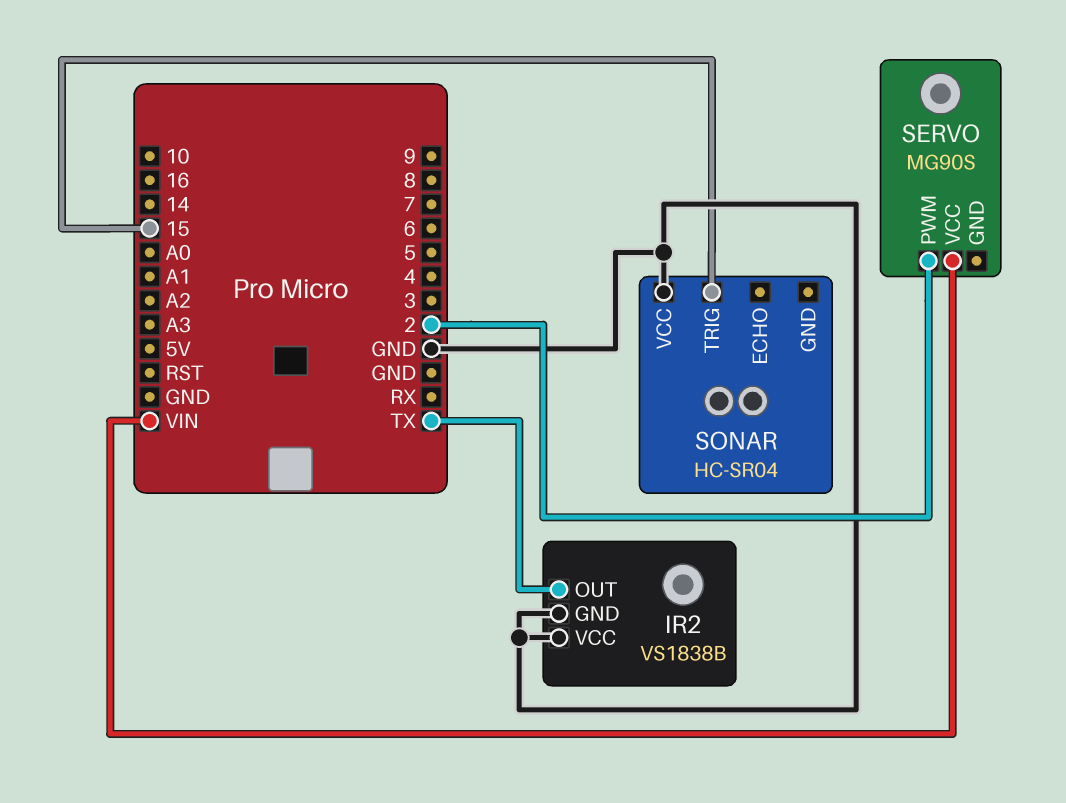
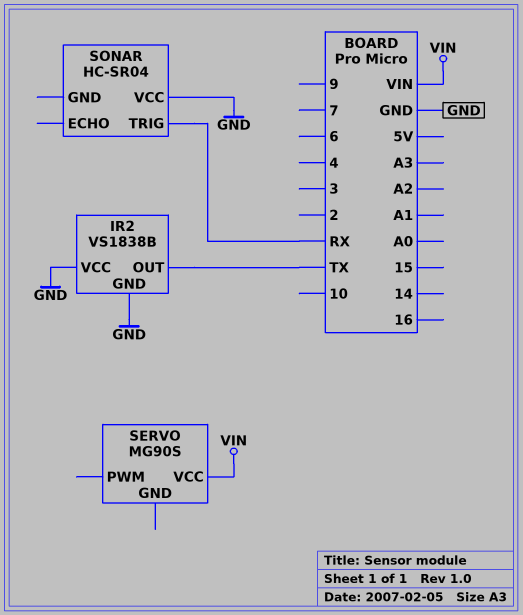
SERVO pin PWM: 2 -> none
SONAR pin TRIG: 15 -> RX

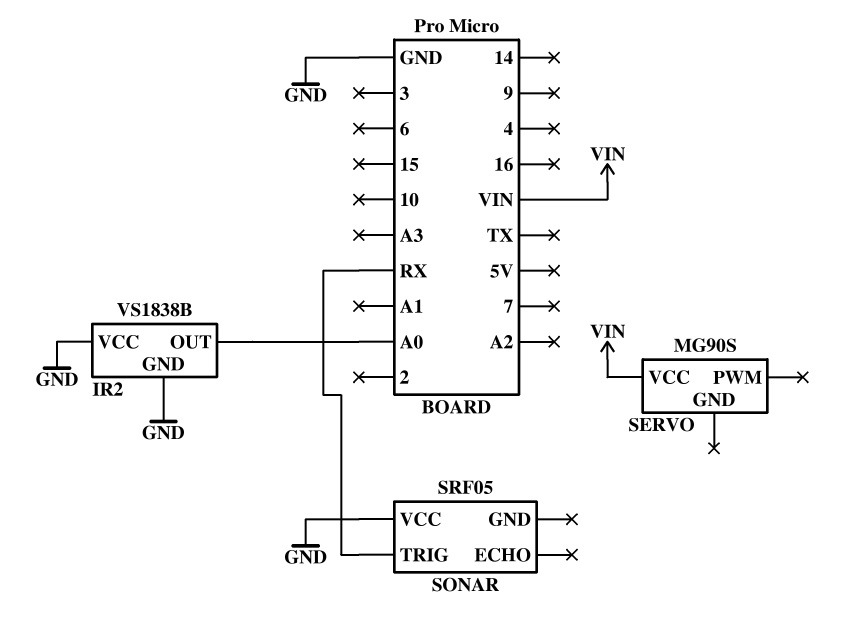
IR2 pin OUT: TX -> A0
SONAR: HC-SR04 -> SRF05

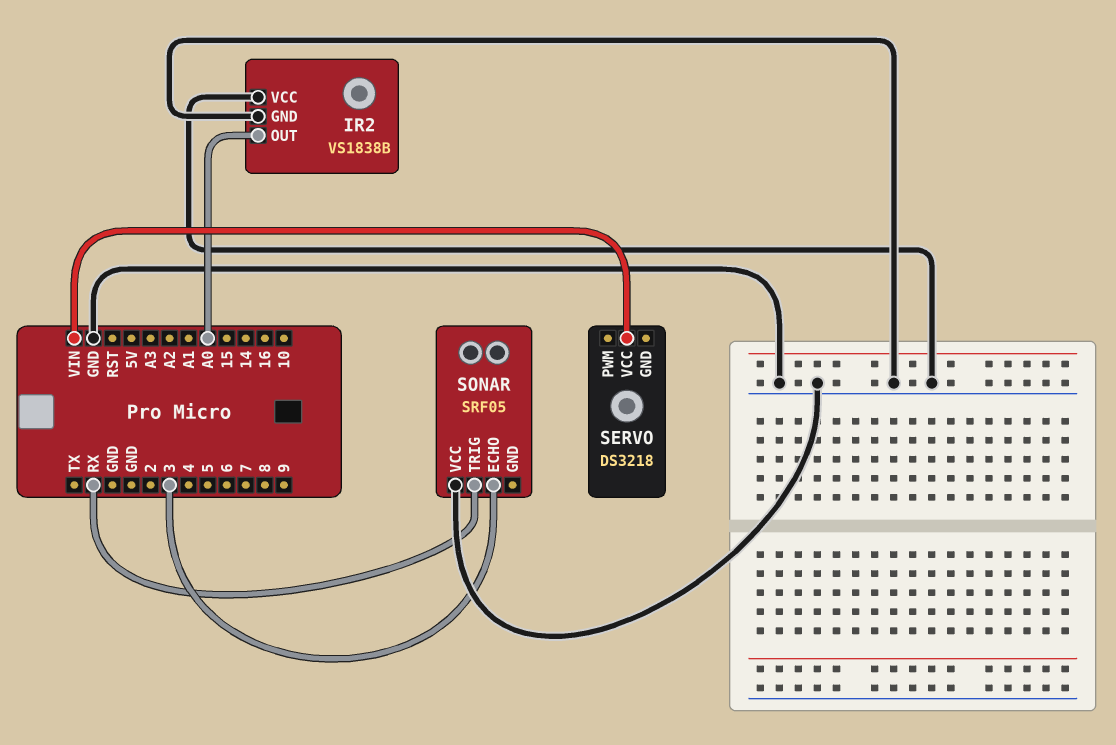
SERVO: MG90S -> DS3218
SONAR pin ECHO: none -> 3

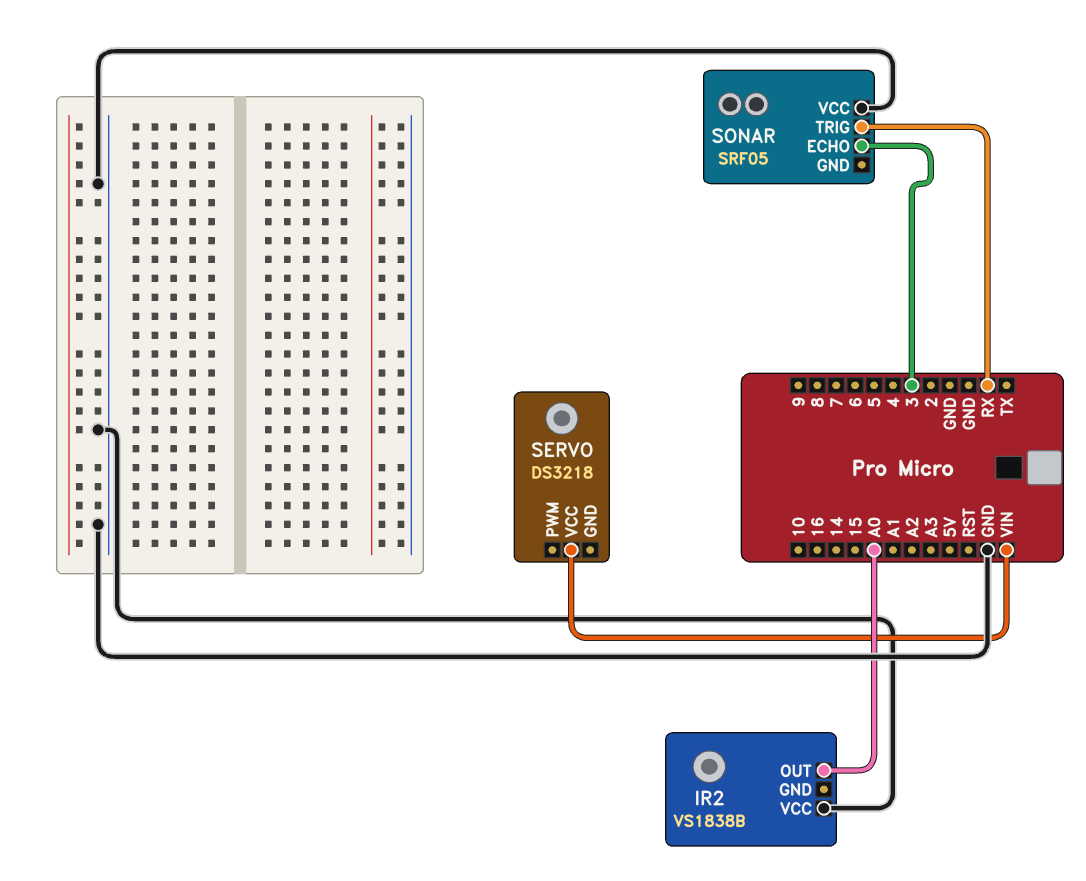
IR2 pin GND: GND -> none

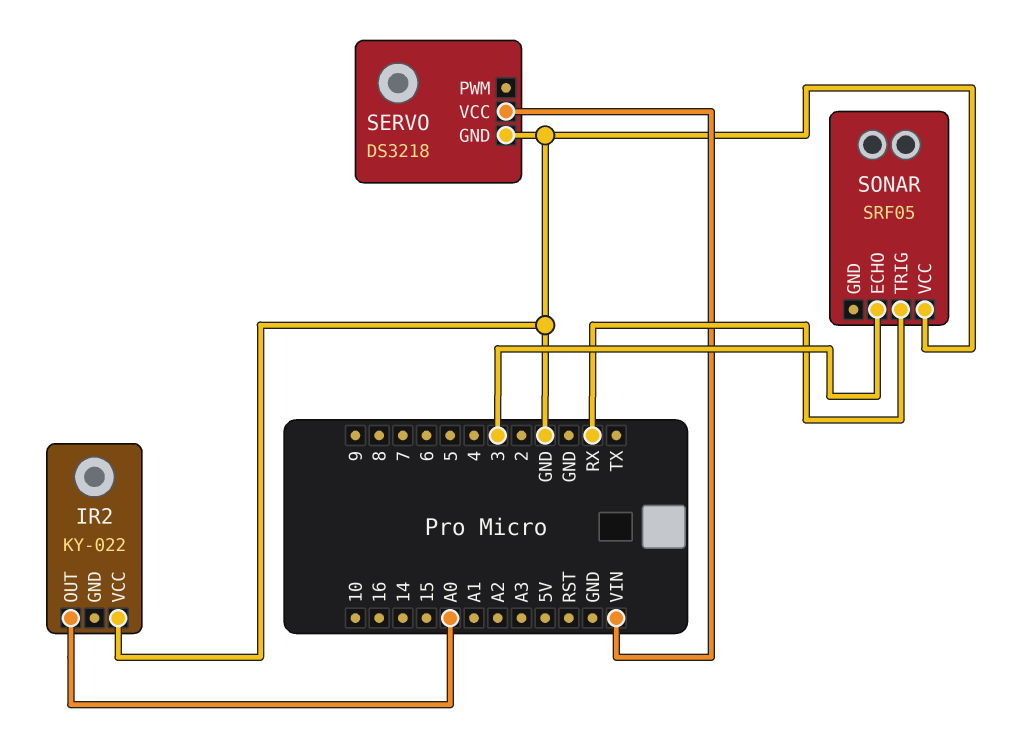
IR2: VS1838B -> KY-022
SERVO pin GND: none -> GND

